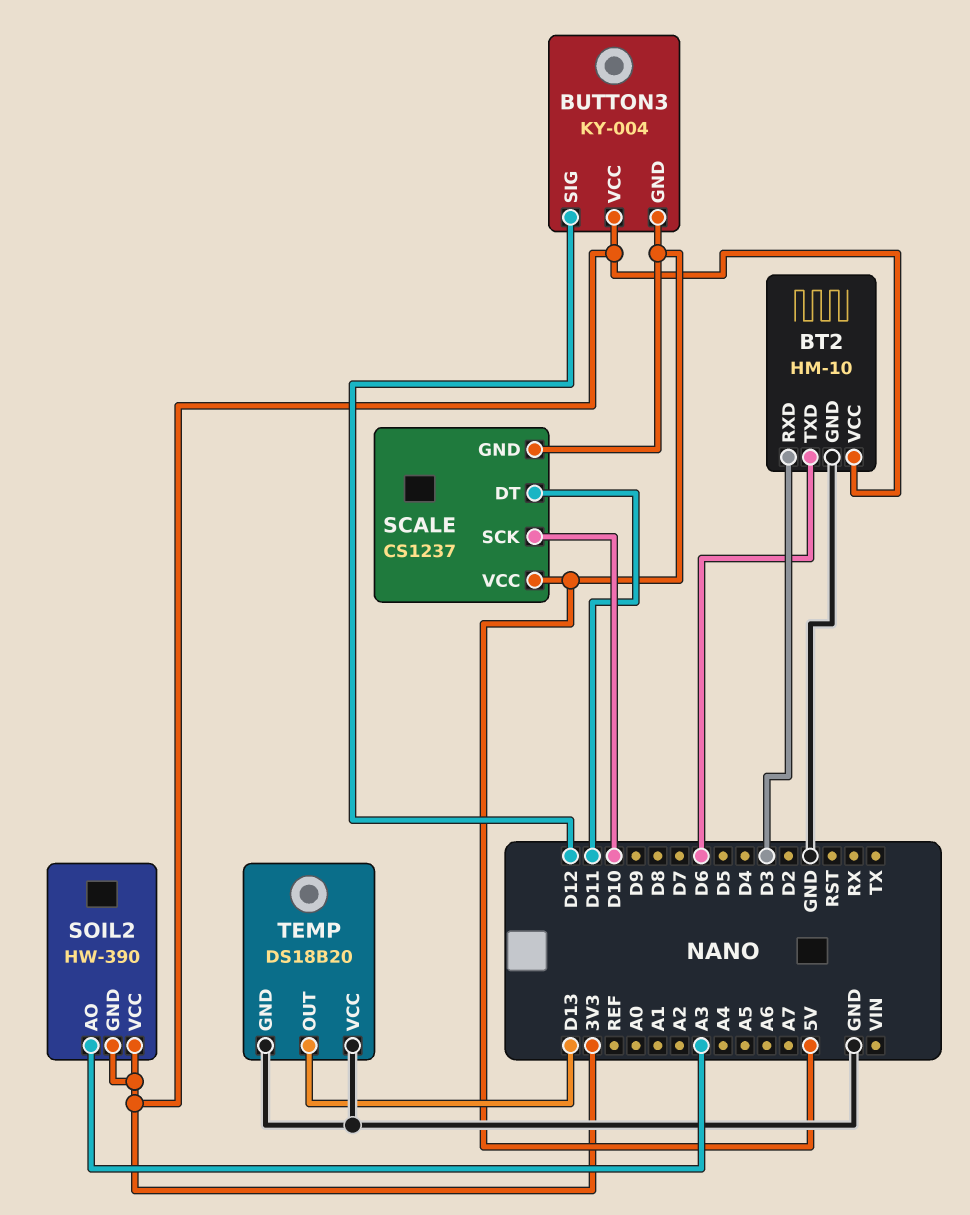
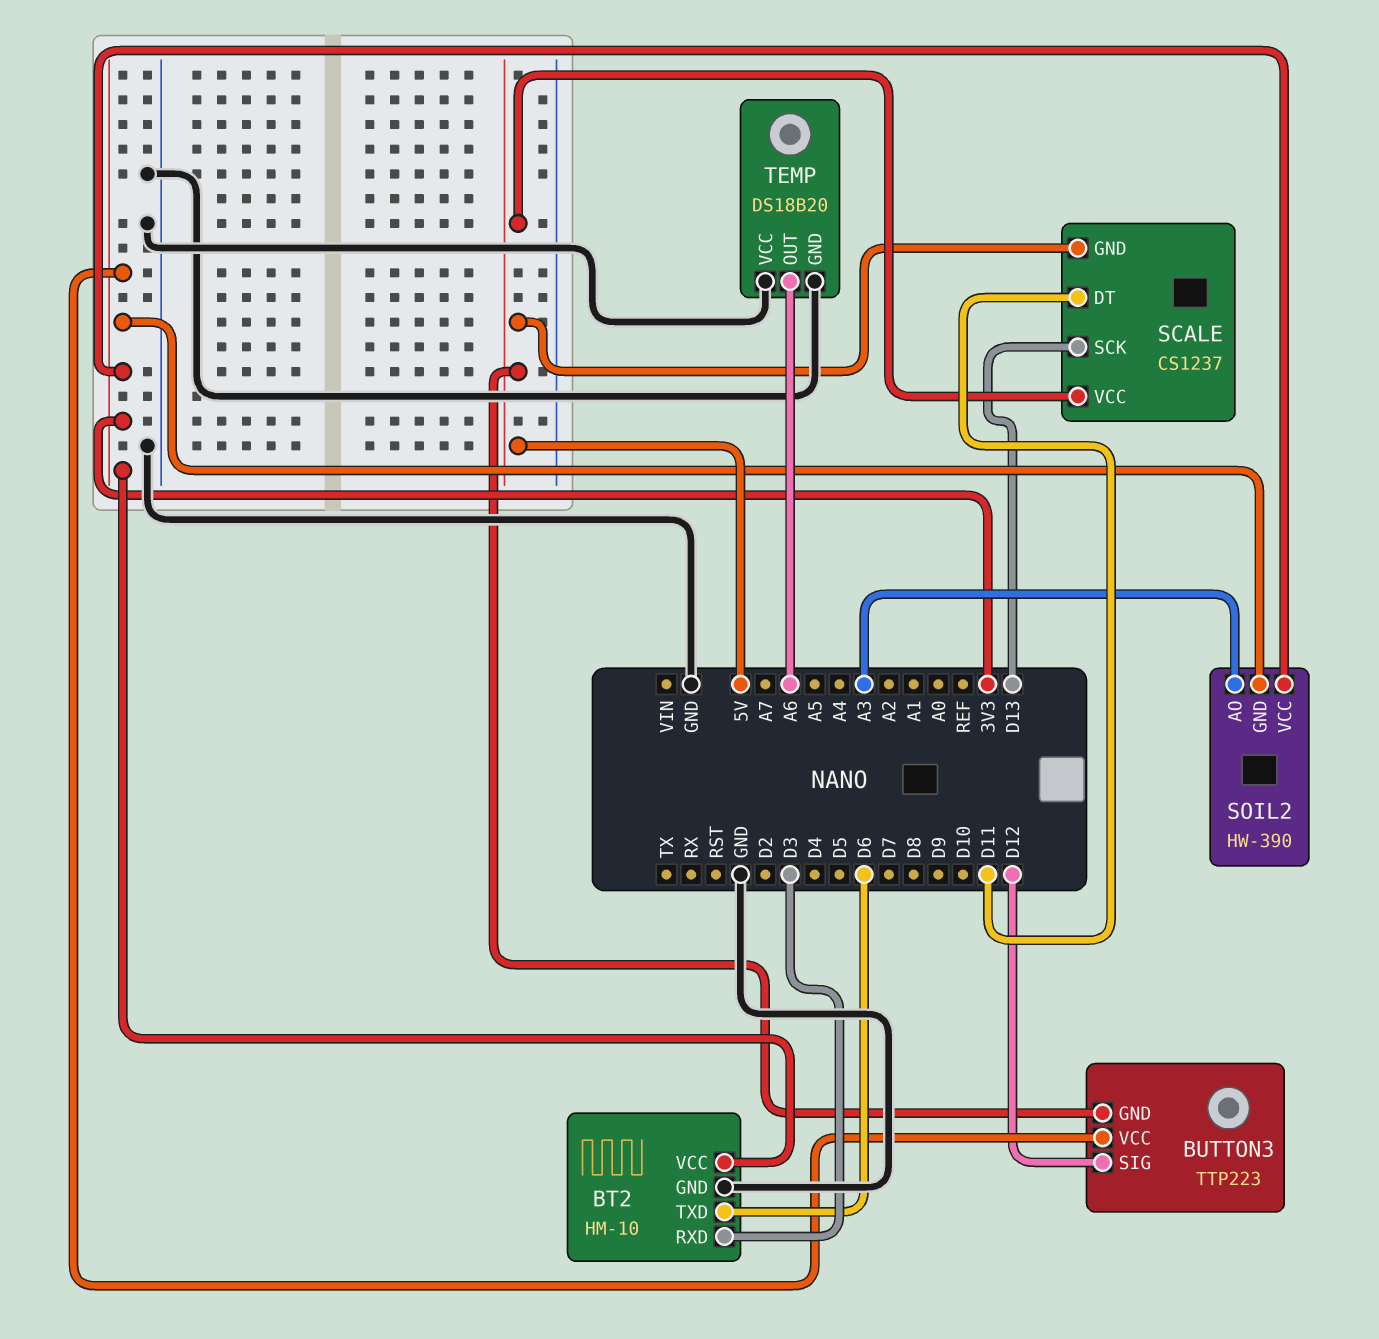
BUTTON3: KY-004 -> TTP223
SCALE pin SCK: D10 -> D13
TEMP pin OUT: D13 -> A6

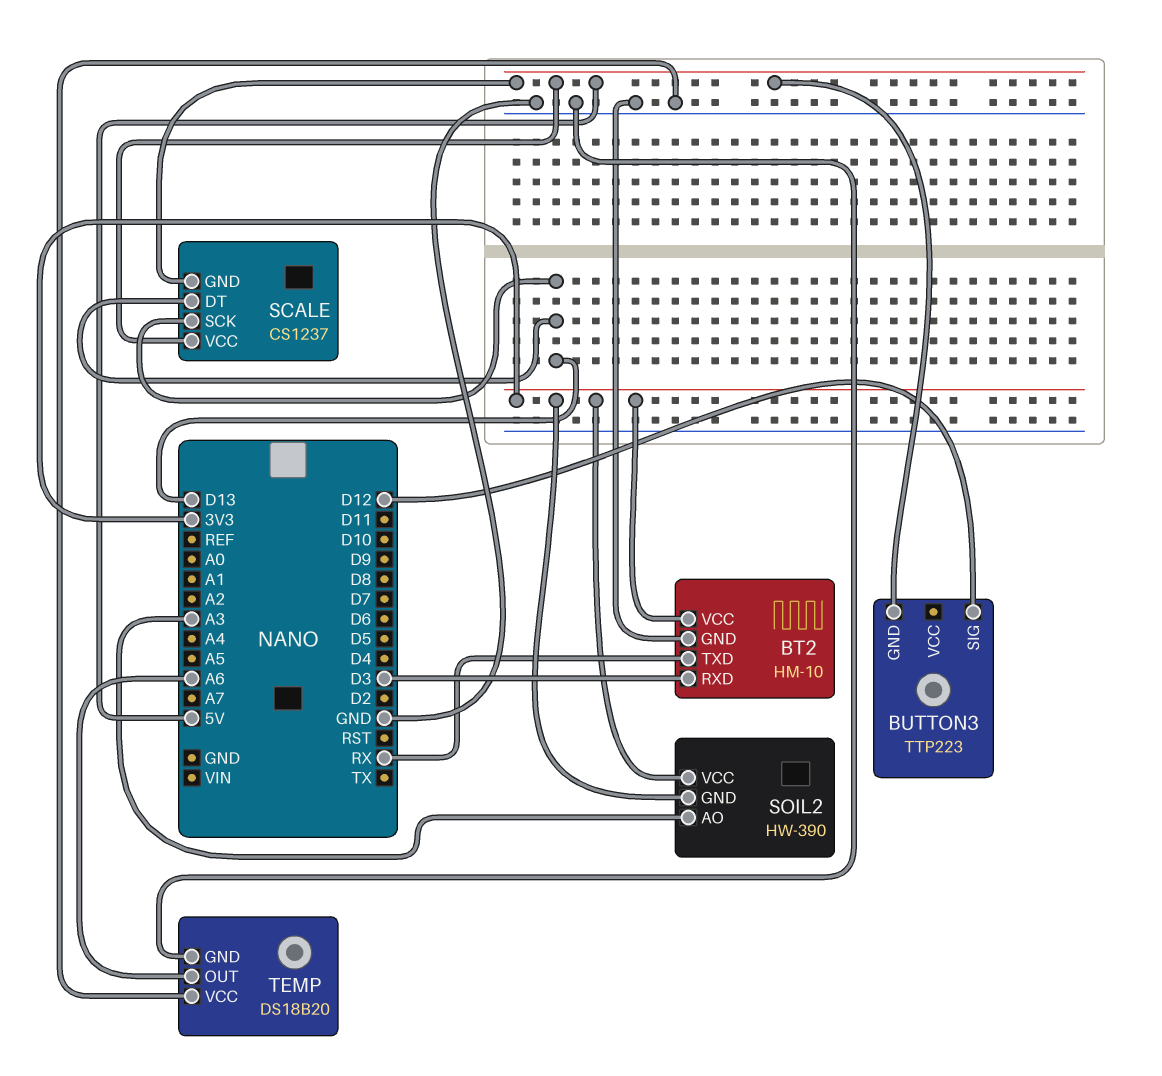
BT2 pin TXD: D6 -> RX
BUTTON3 pin VCC: 3V3 -> none
SCALE pin DT: D11 -> D13

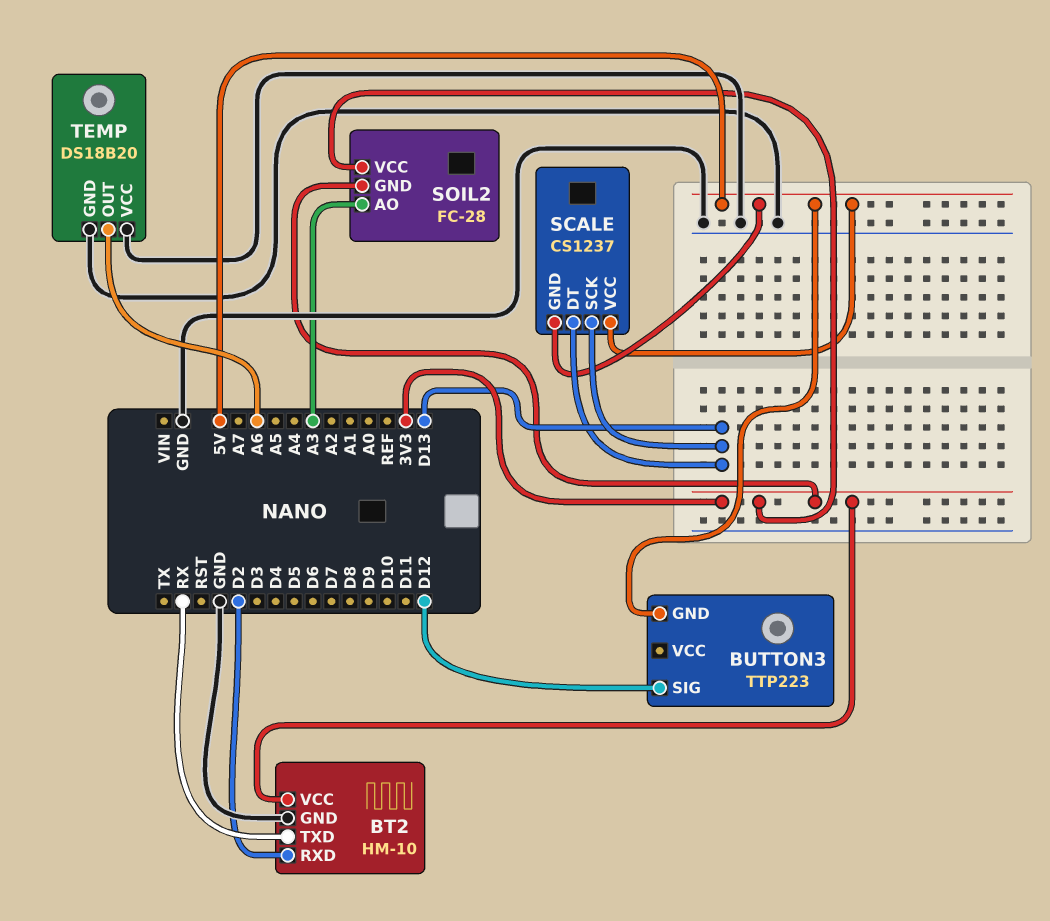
BT2 pin RXD: D3 -> D2
SOIL2: HW-390 -> FC-28

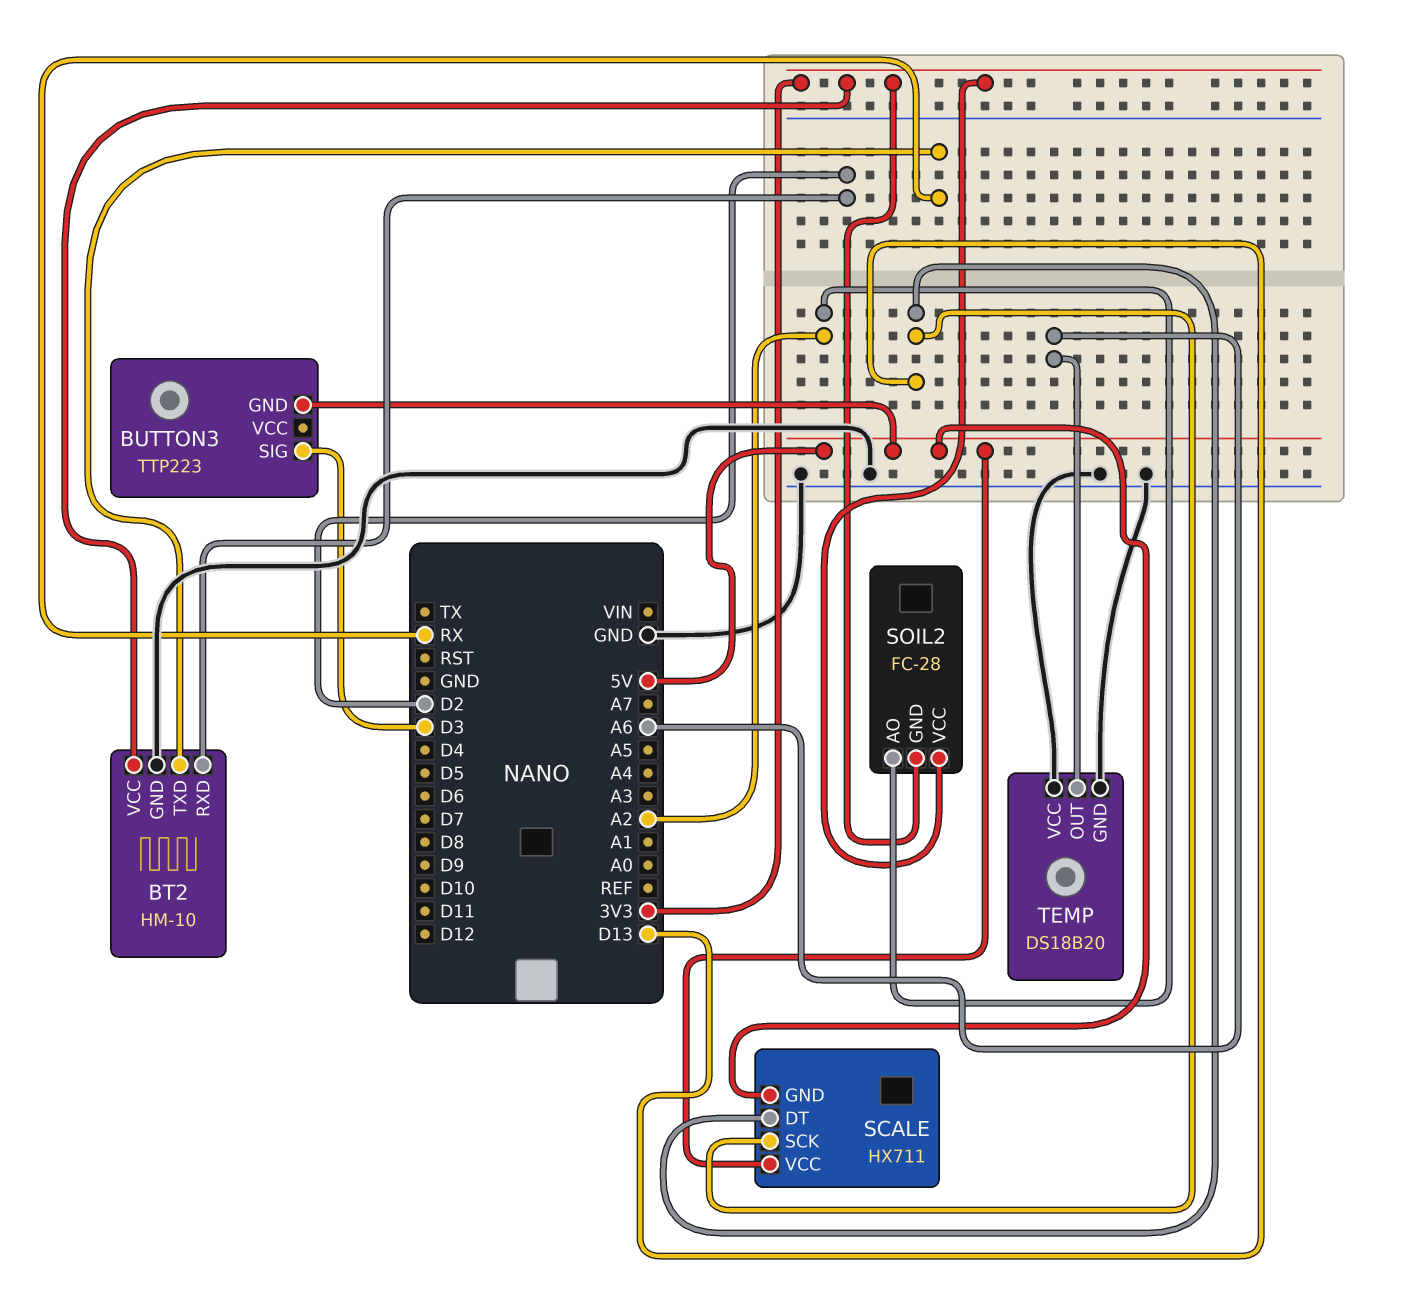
BUTTON3 pin SIG: D12 -> D3
SCALE: CS1237 -> HX711
SOIL2 pin AO: A3 -> A2

